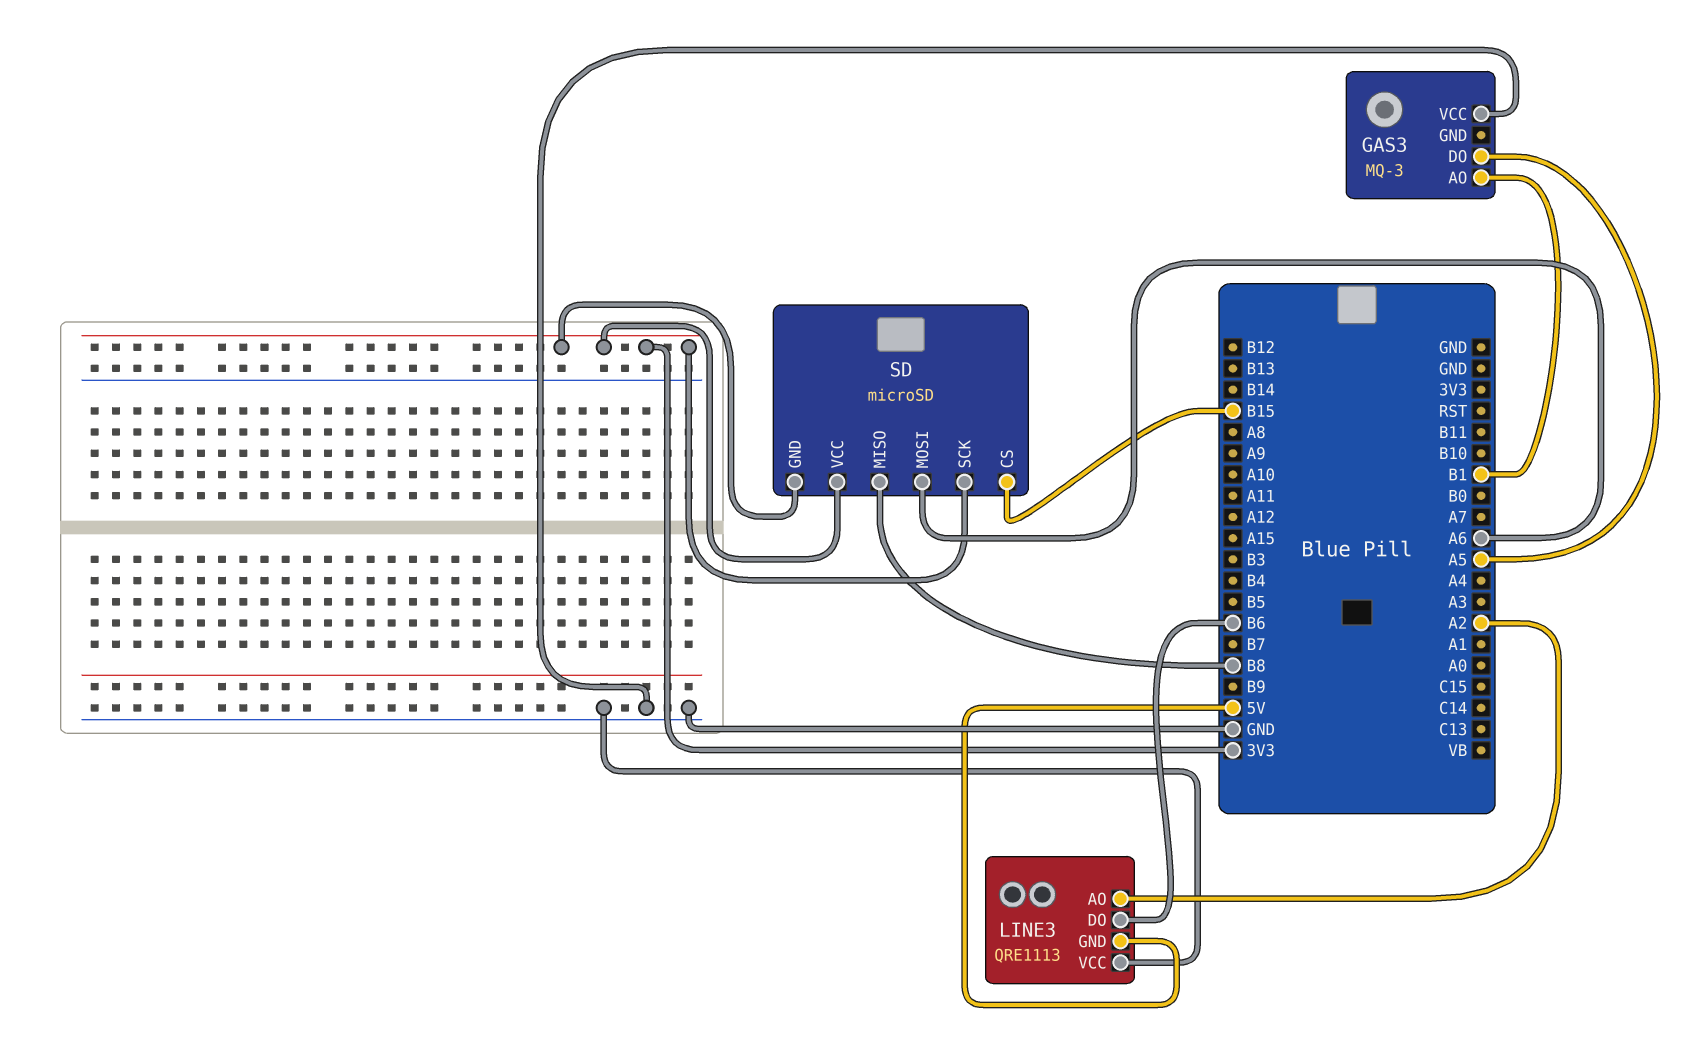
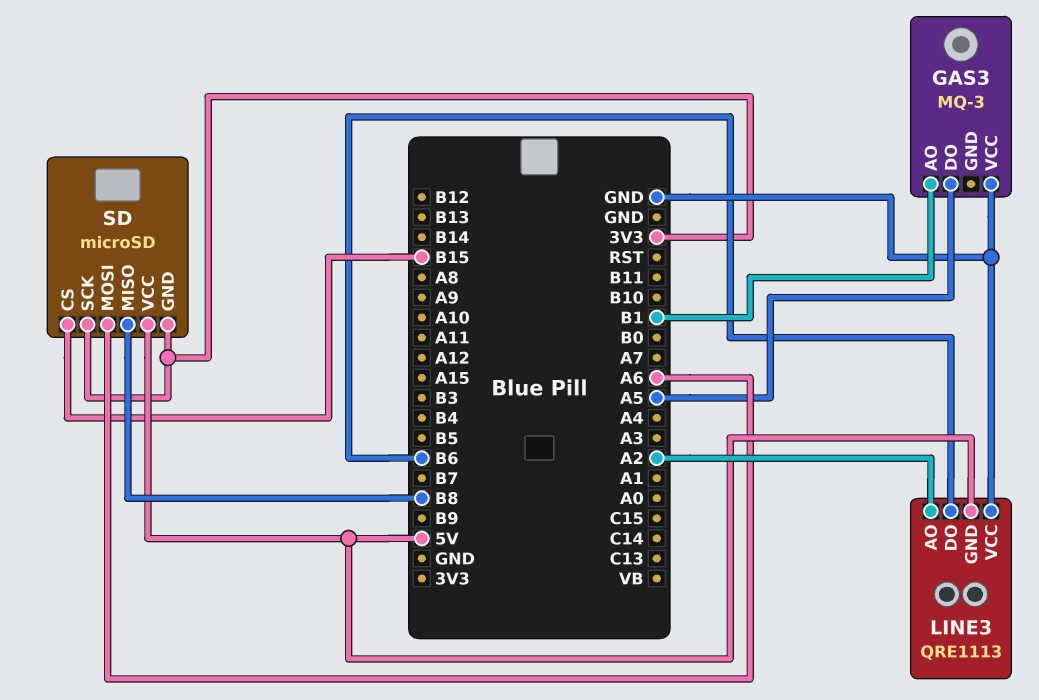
SD pin VCC: 3V3 -> 5V

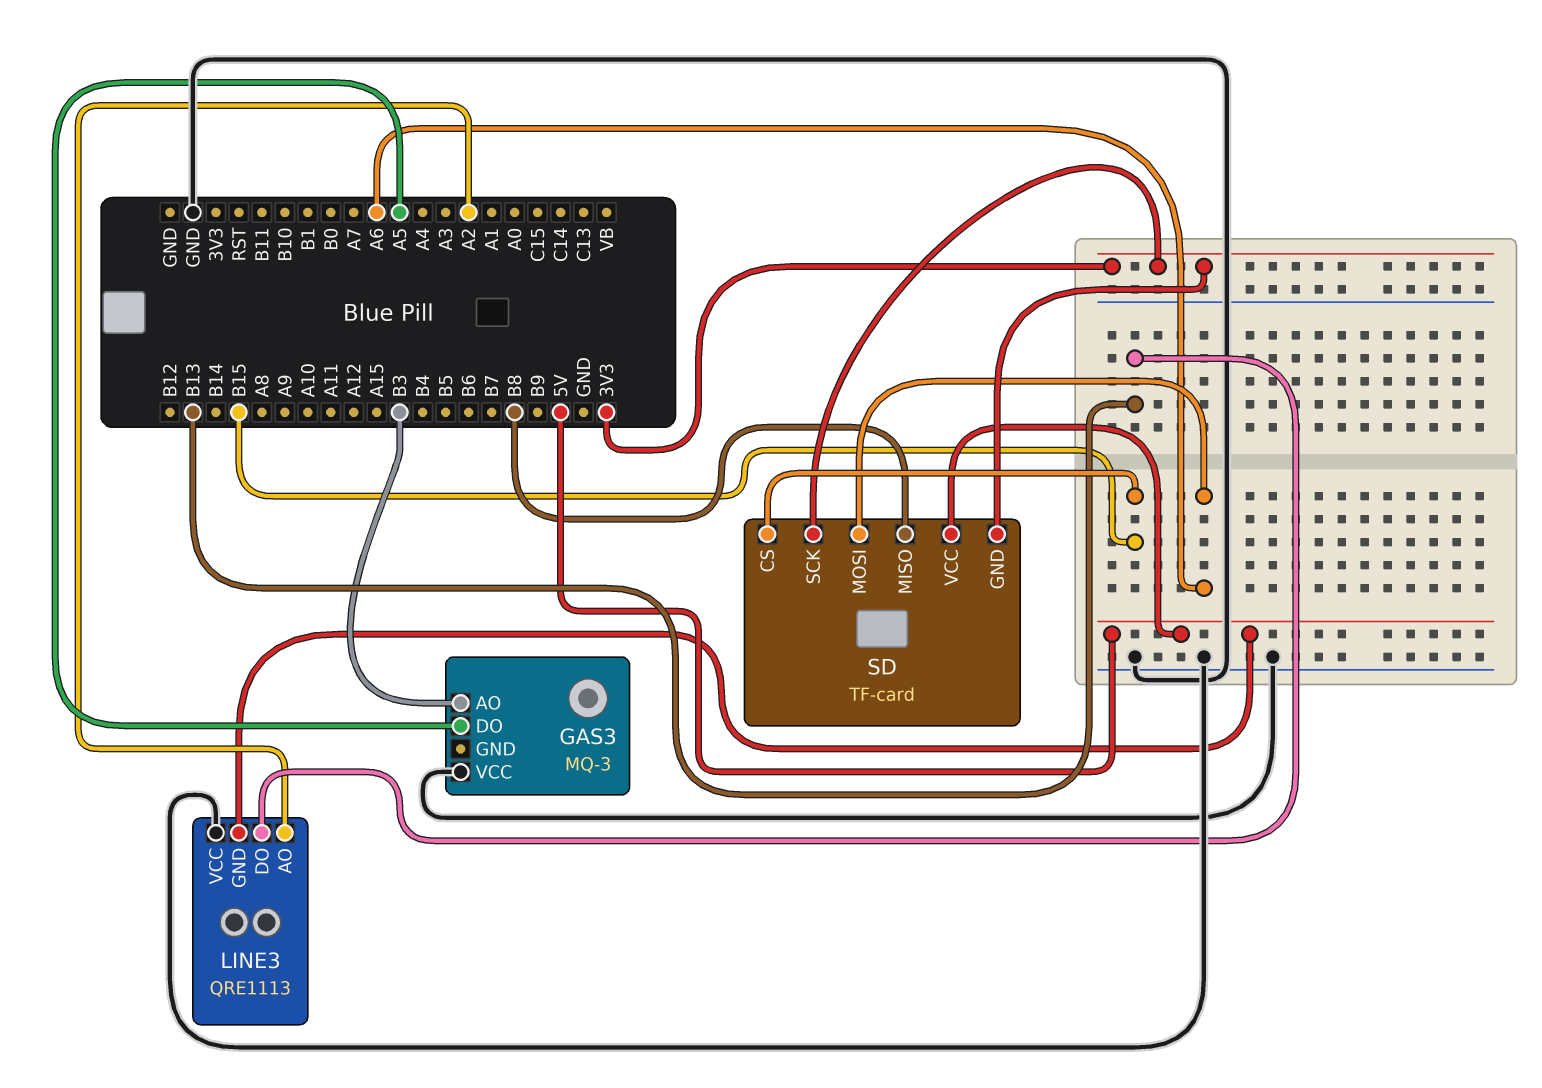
GAS3 pin AO: B1 -> B3
LINE3 pin DO: B6 -> B13
SD: microSD -> TF-card

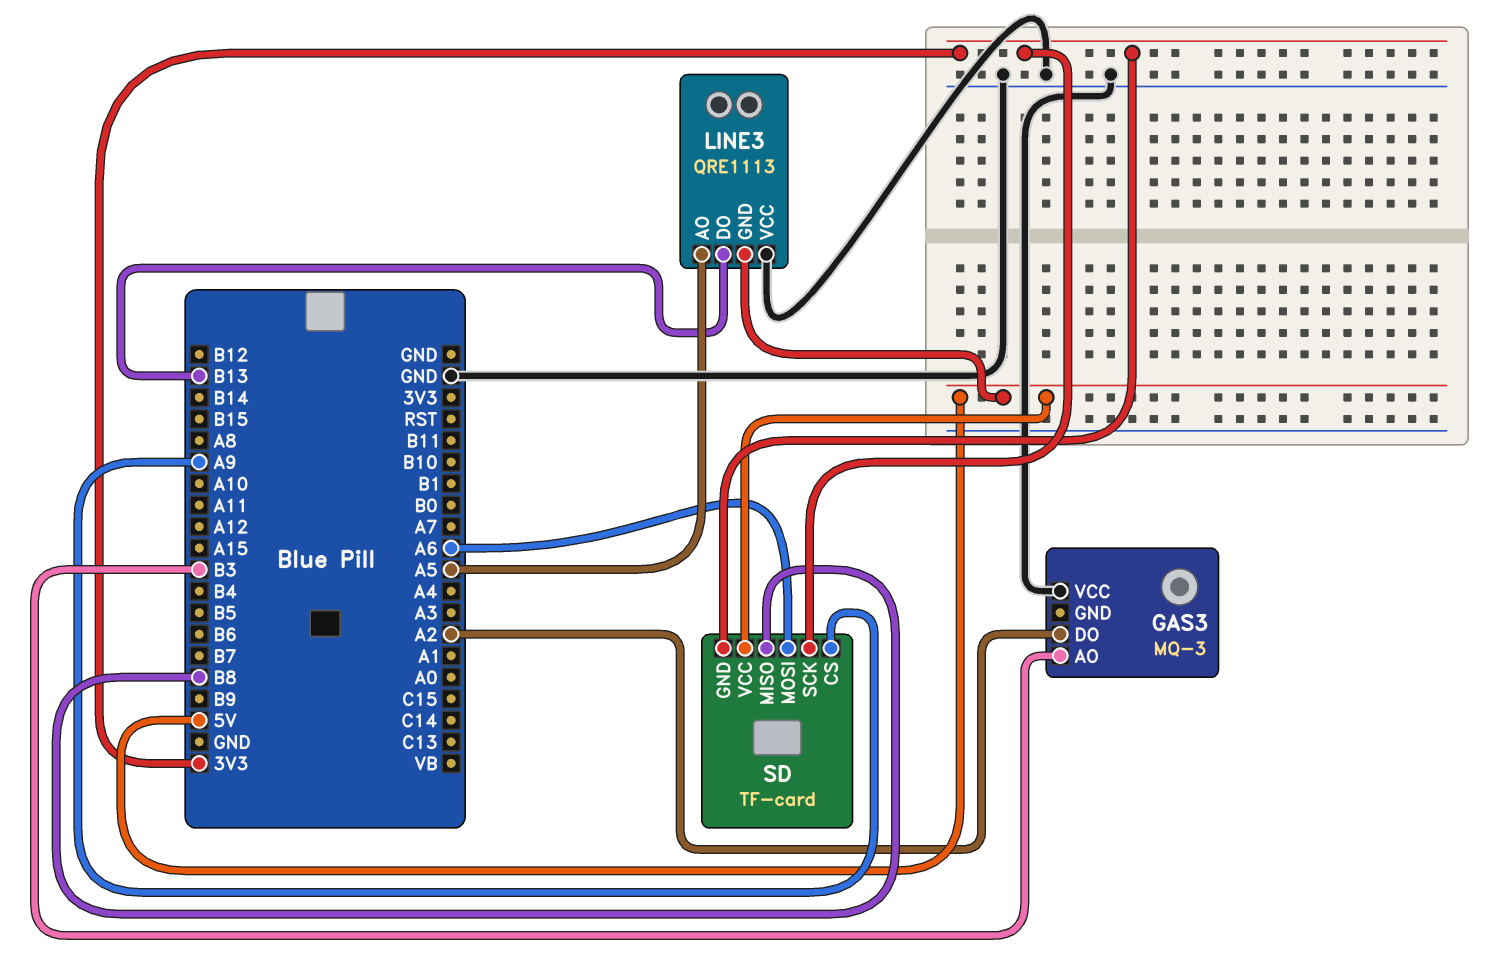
GAS3 pin DO: A5 -> A2
LINE3 pin AO: A2 -> A5
SD pin CS: B15 -> A9

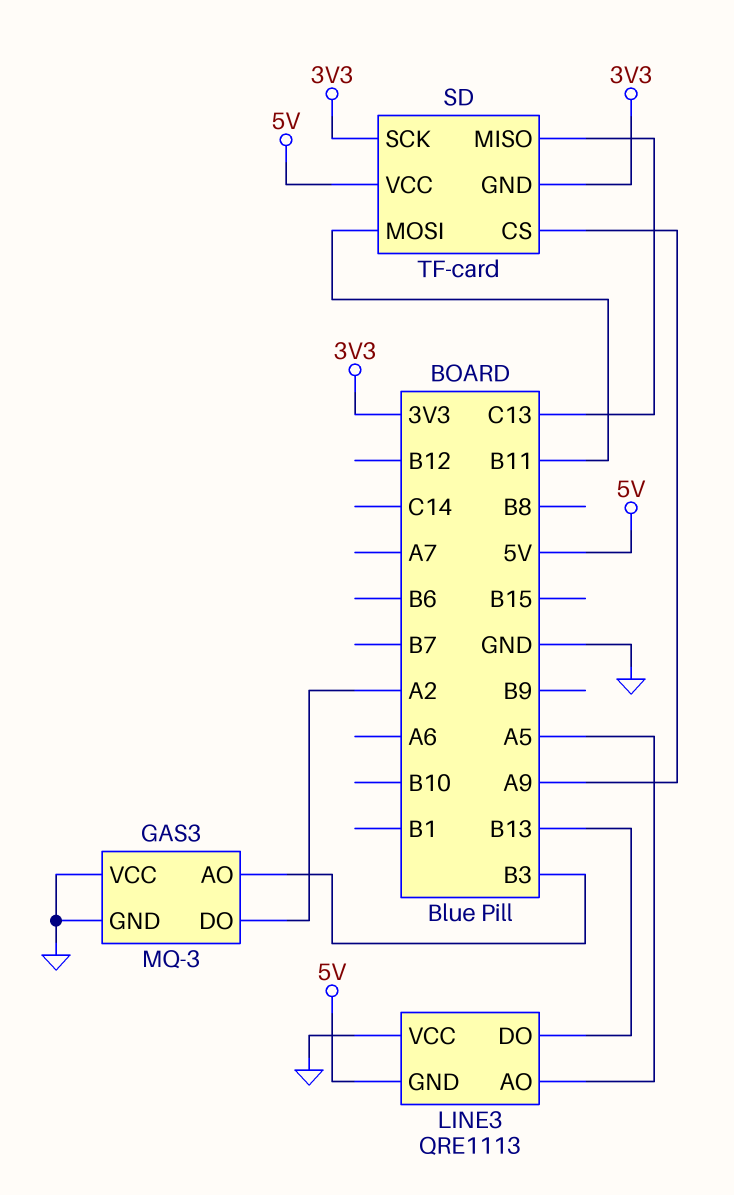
GAS3 pin GND: none -> GND
SD pin MISO: B8 -> C13
SD pin MOSI: A6 -> B11

